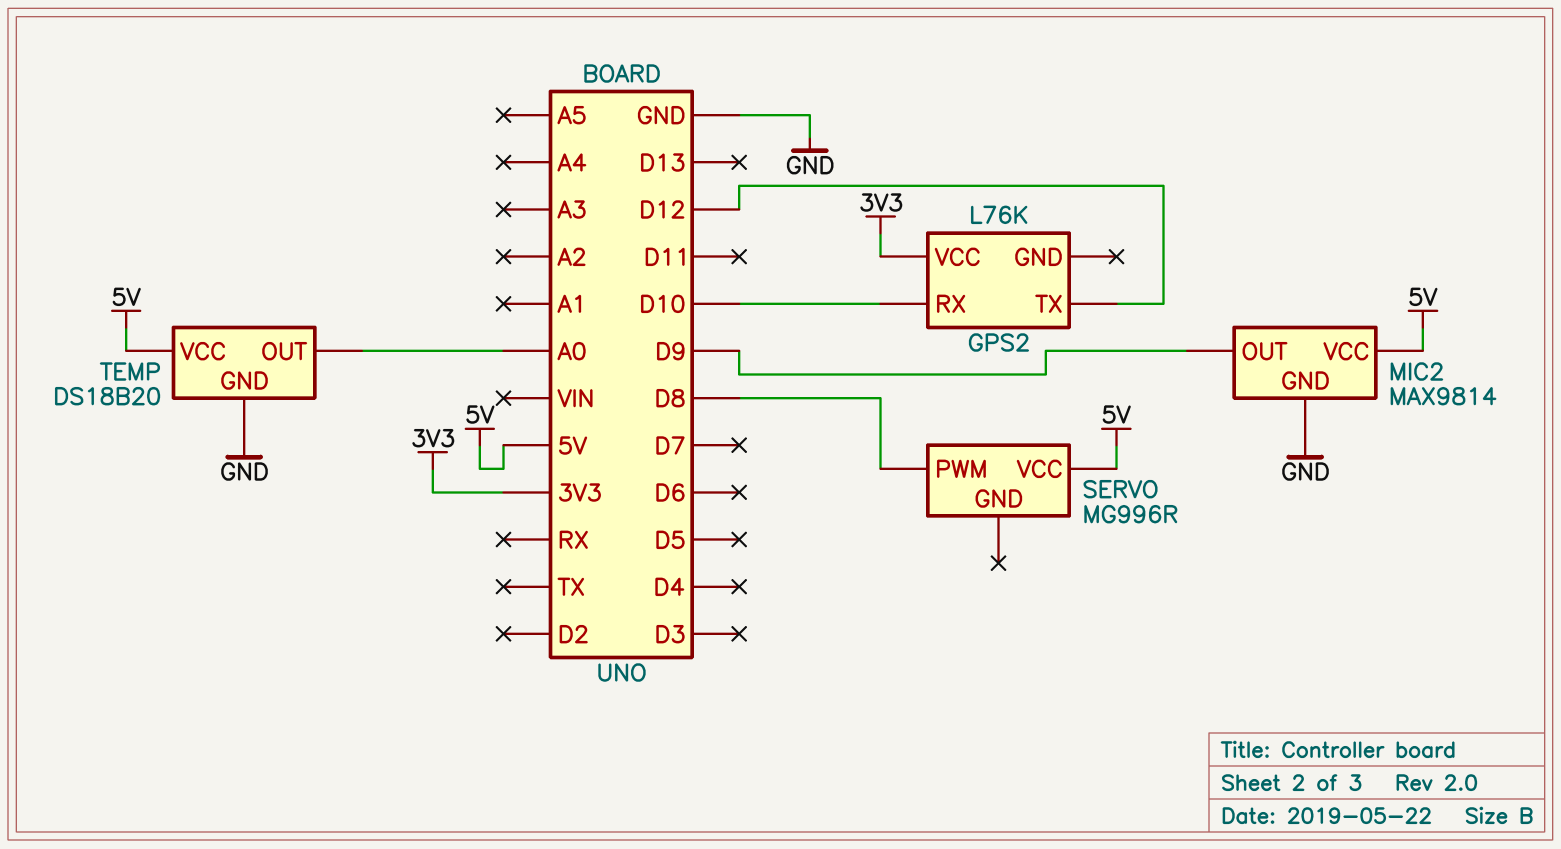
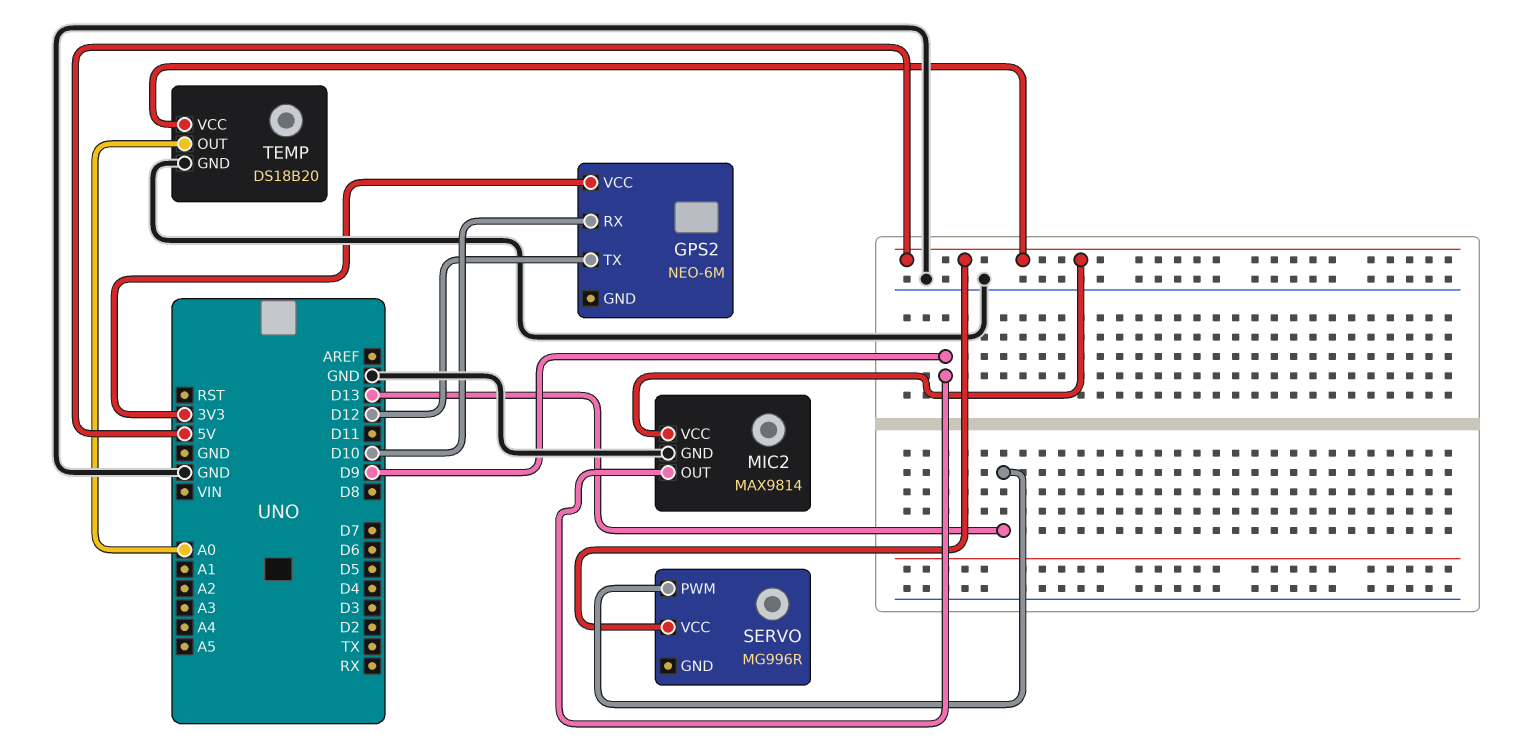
GPS2: L76K -> NEO-6M
SERVO pin PWM: D8 -> D13

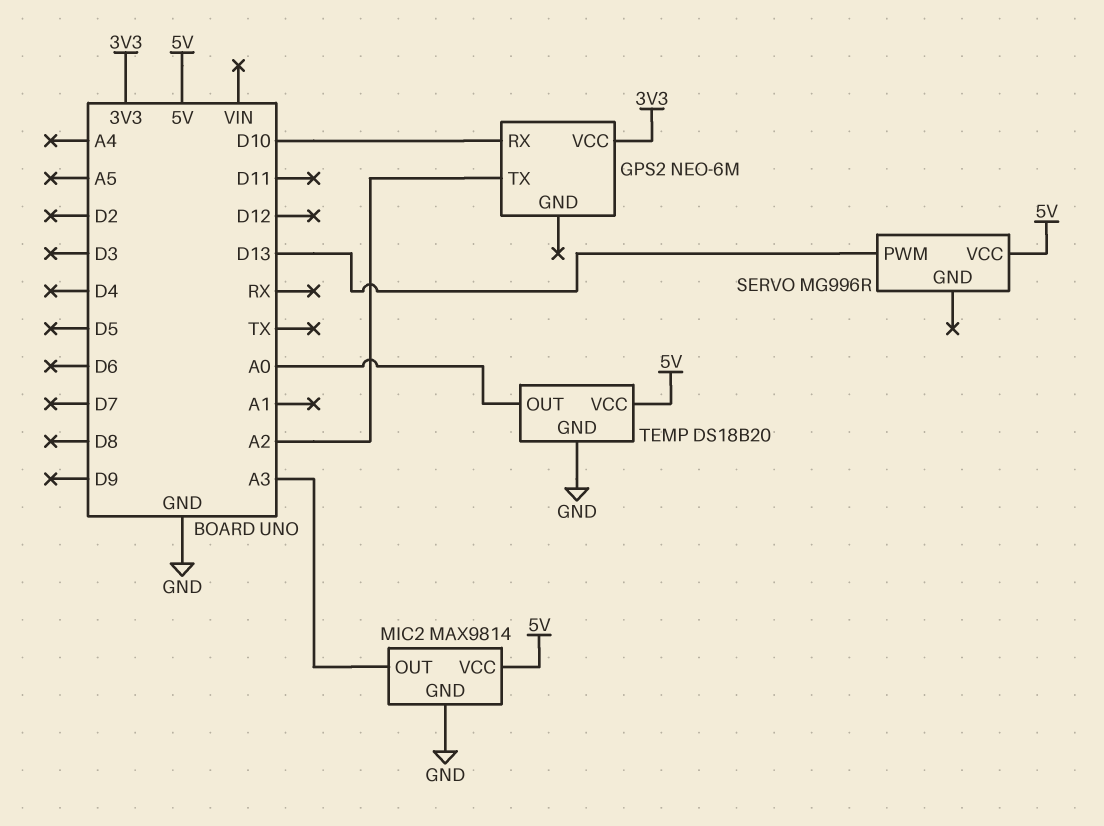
GPS2 pin TX: D12 -> A2
MIC2 pin OUT: D9 -> A3

